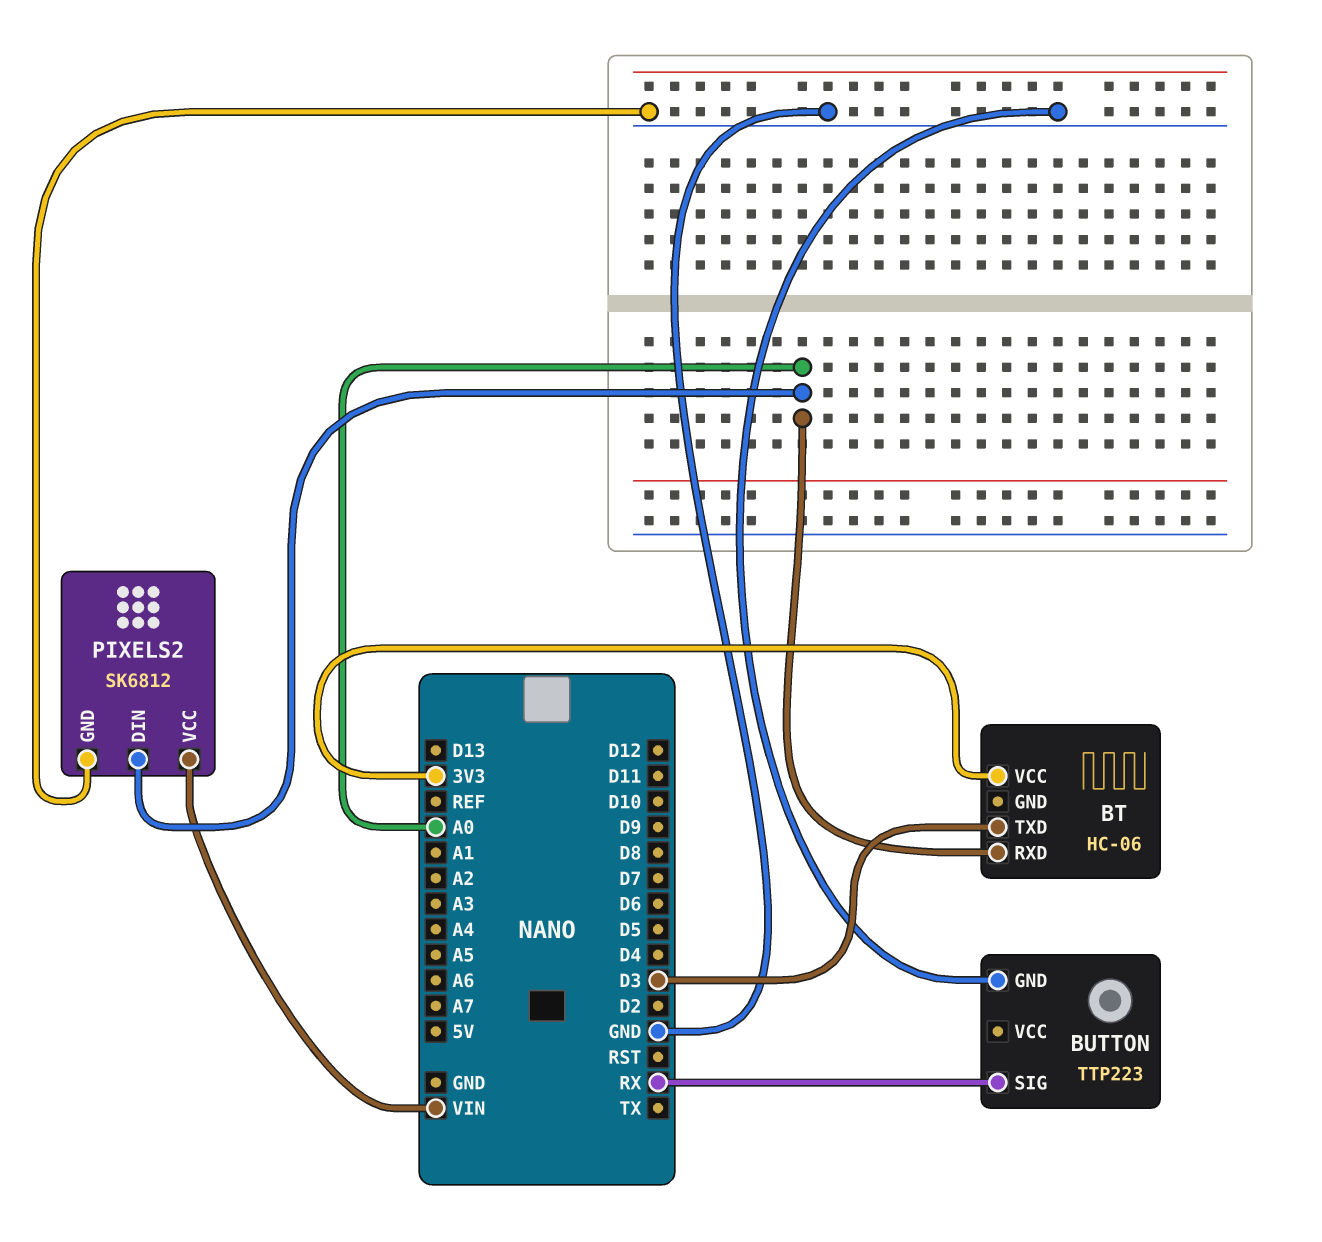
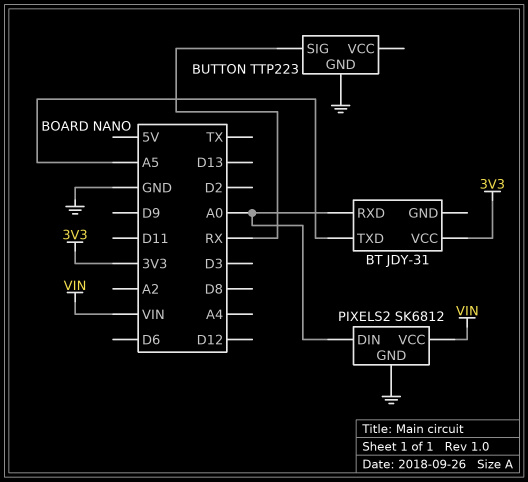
BT: HC-06 -> JDY-31
BT pin TXD: D3 -> A5

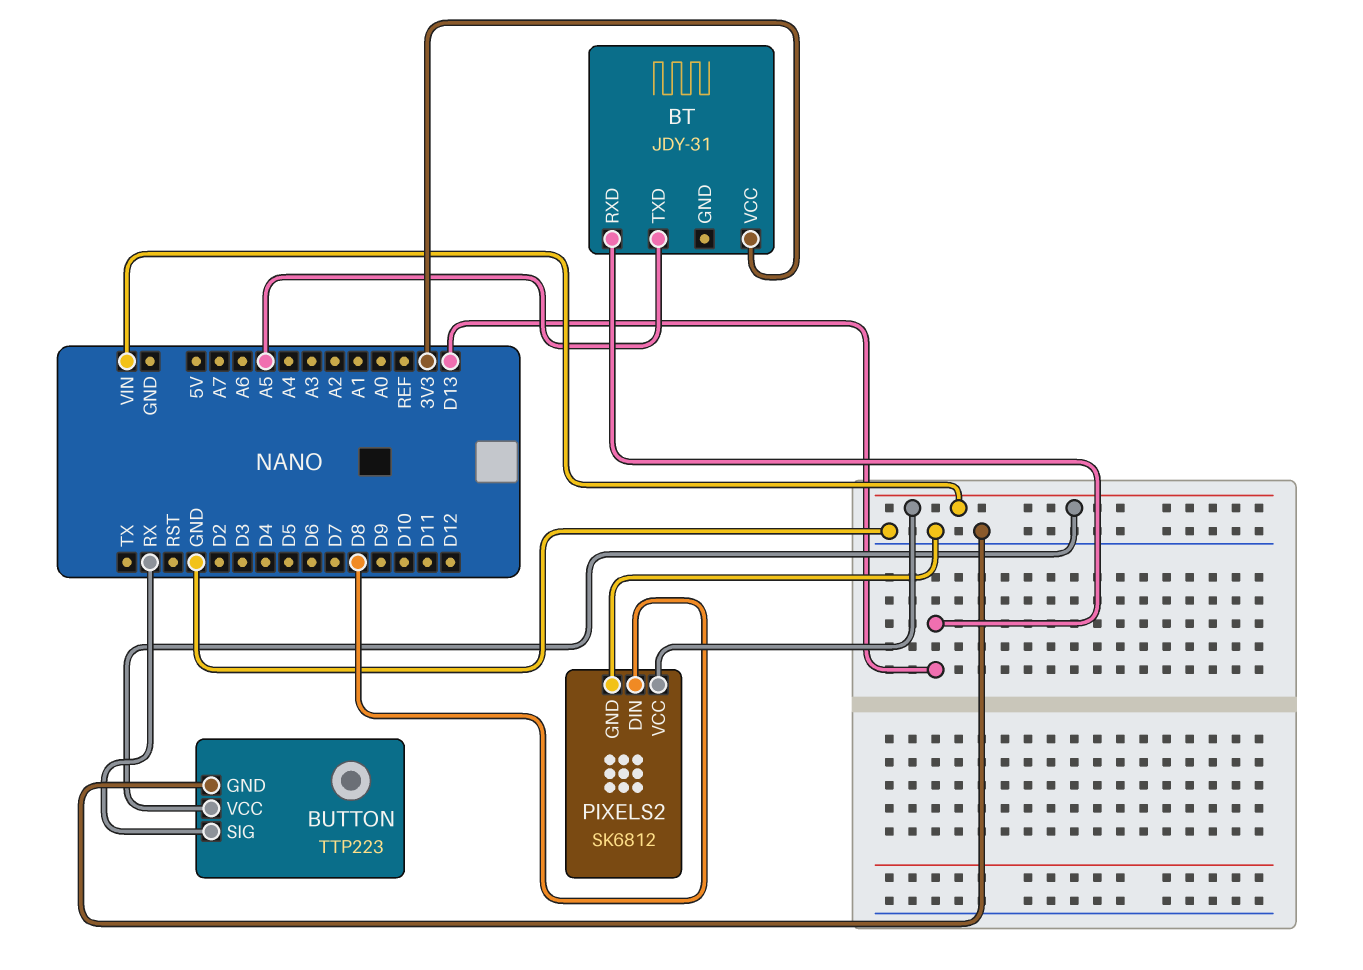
BT pin RXD: A0 -> D13
BUTTON pin VCC: none -> VIN
PIXELS2 pin DIN: A0 -> D8

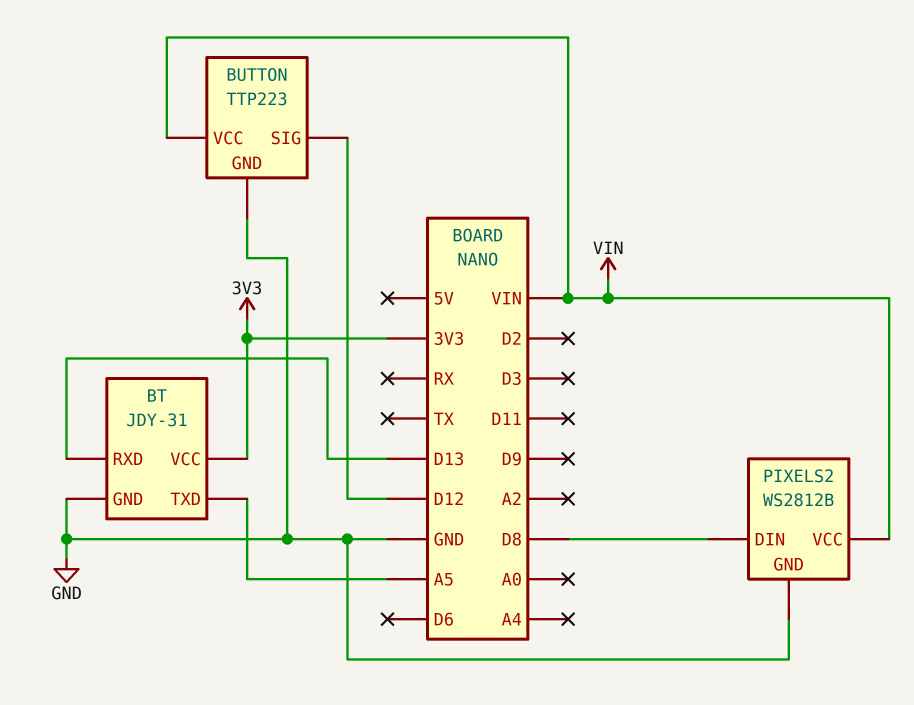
BT pin GND: none -> GND
BUTTON pin SIG: RX -> D12
PIXELS2: SK6812 -> WS2812B

